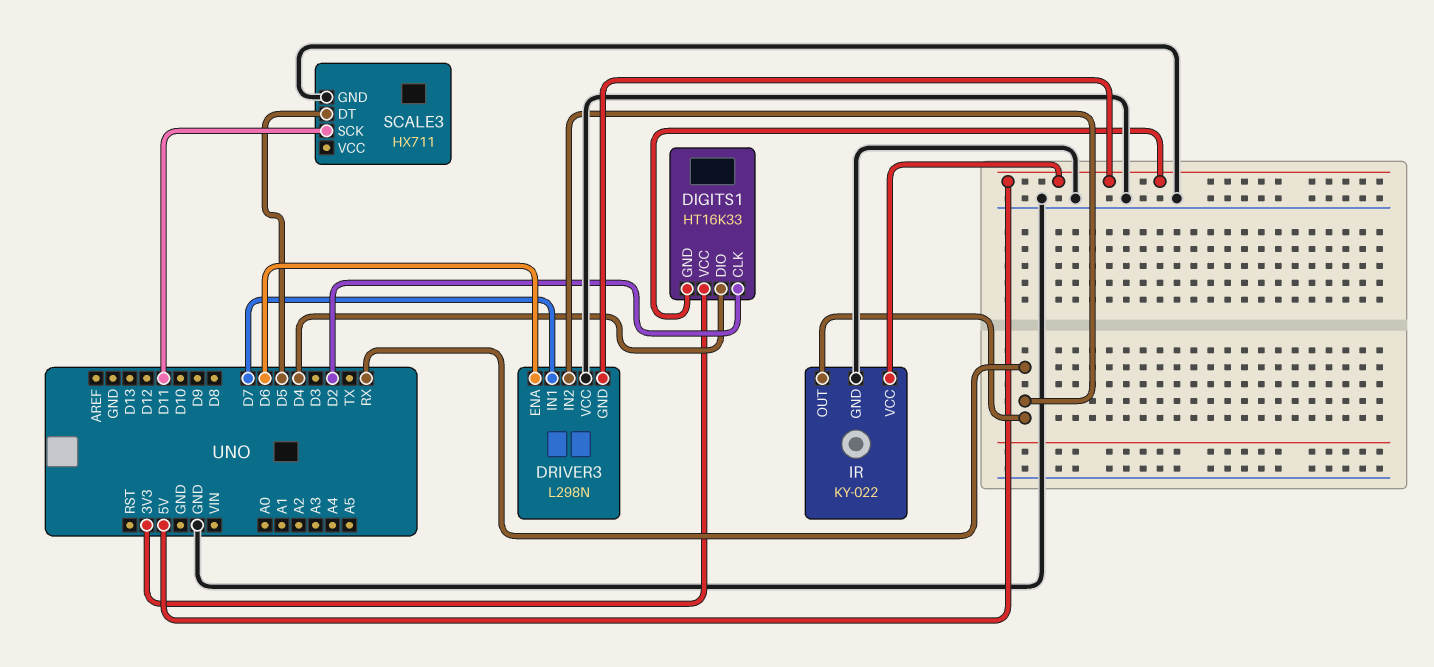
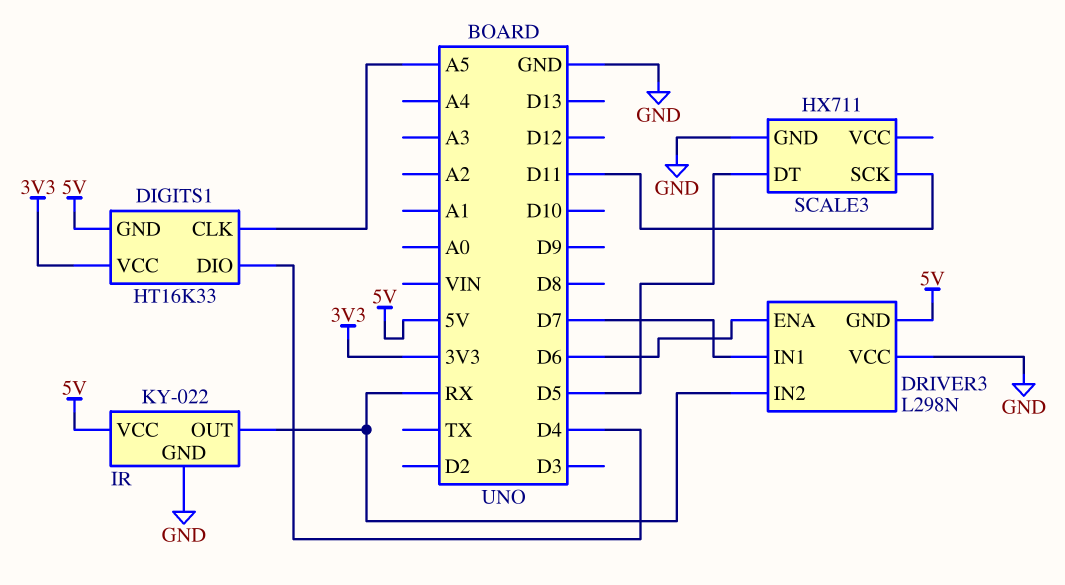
DIGITS1 pin CLK: D2 -> A5

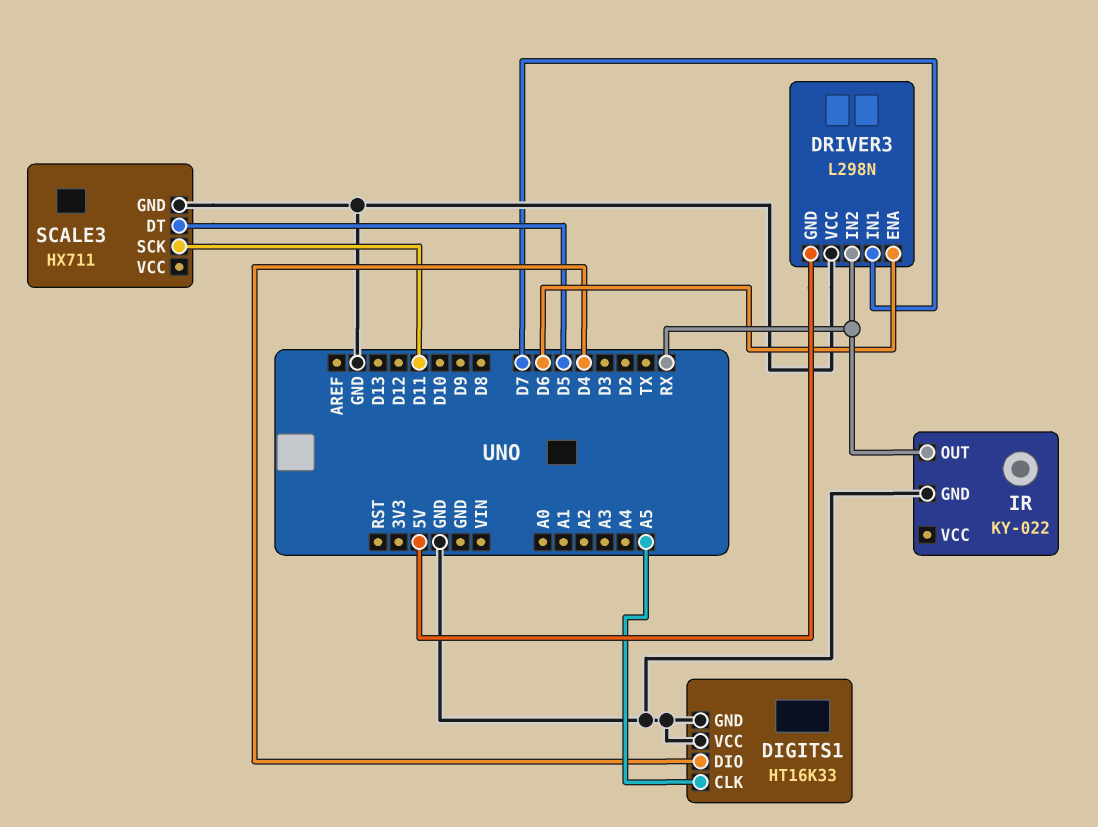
DIGITS1 pin GND: 5V -> GND
DIGITS1 pin VCC: 3V3 -> GND
IR pin VCC: 5V -> none

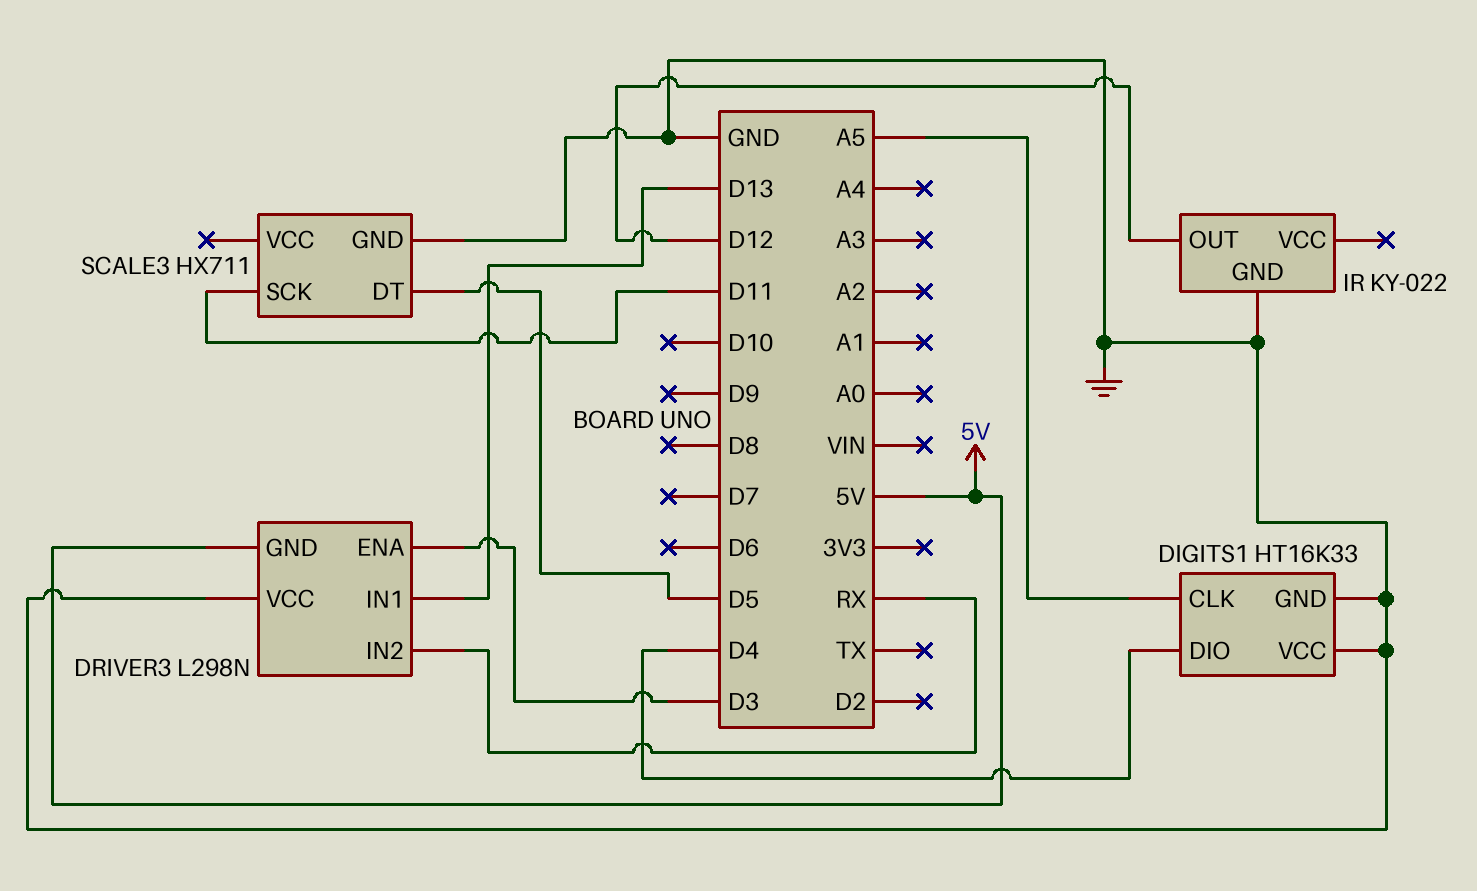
DRIVER3 pin ENA: D6 -> D3
DRIVER3 pin IN1: D7 -> D13
IR pin OUT: RX -> D12

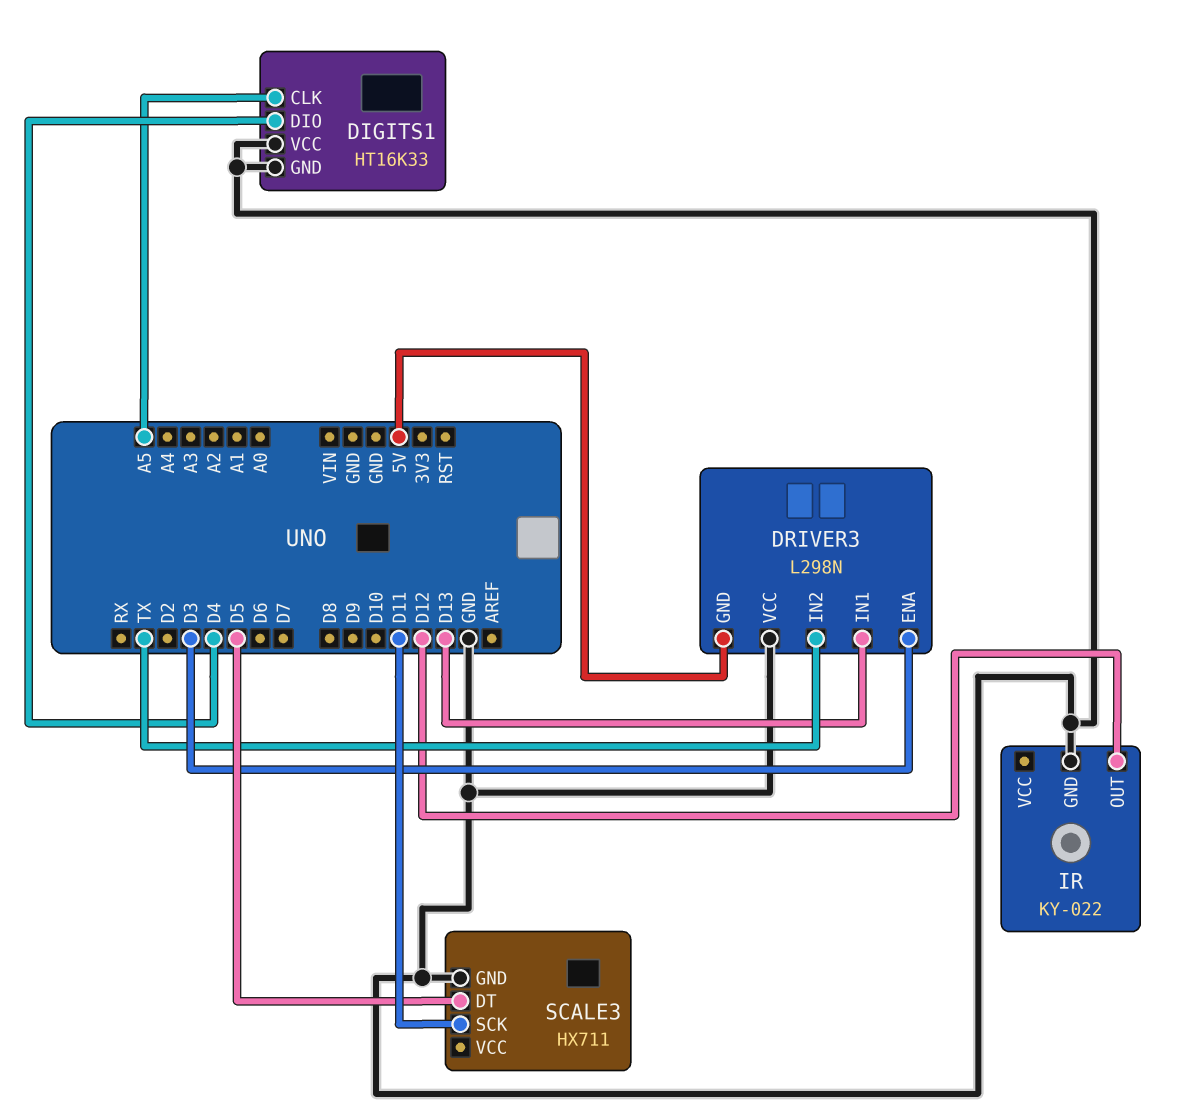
DRIVER3 pin IN2: RX -> TX

